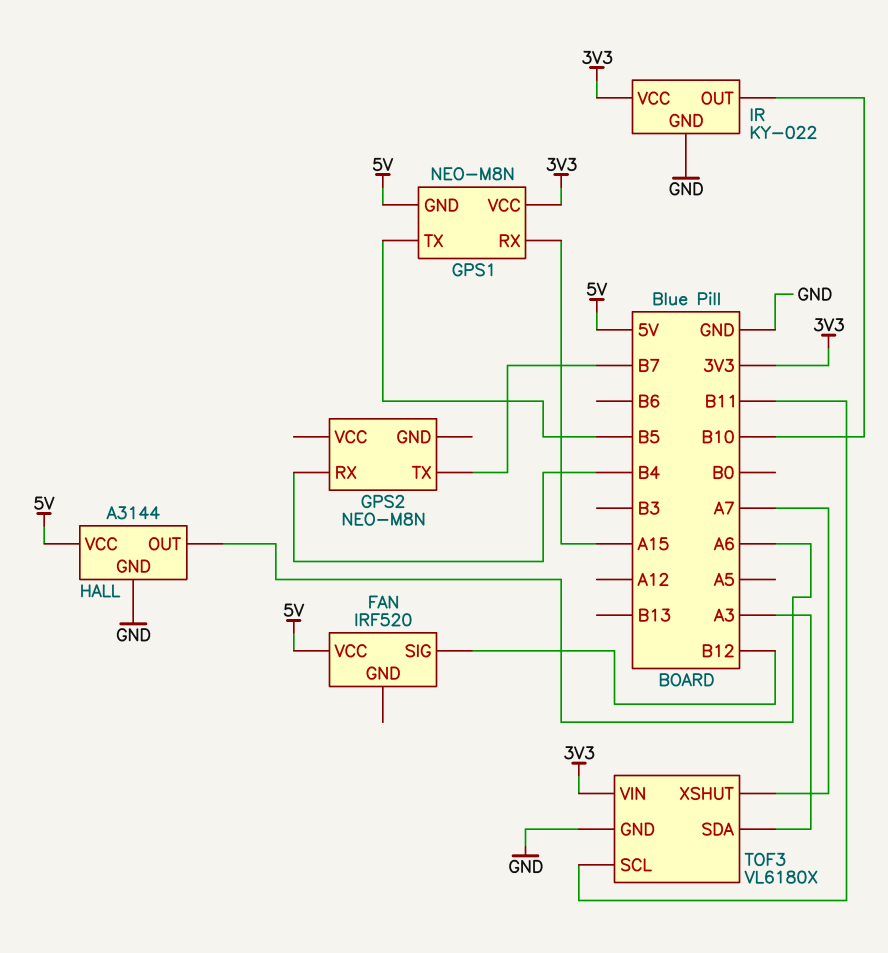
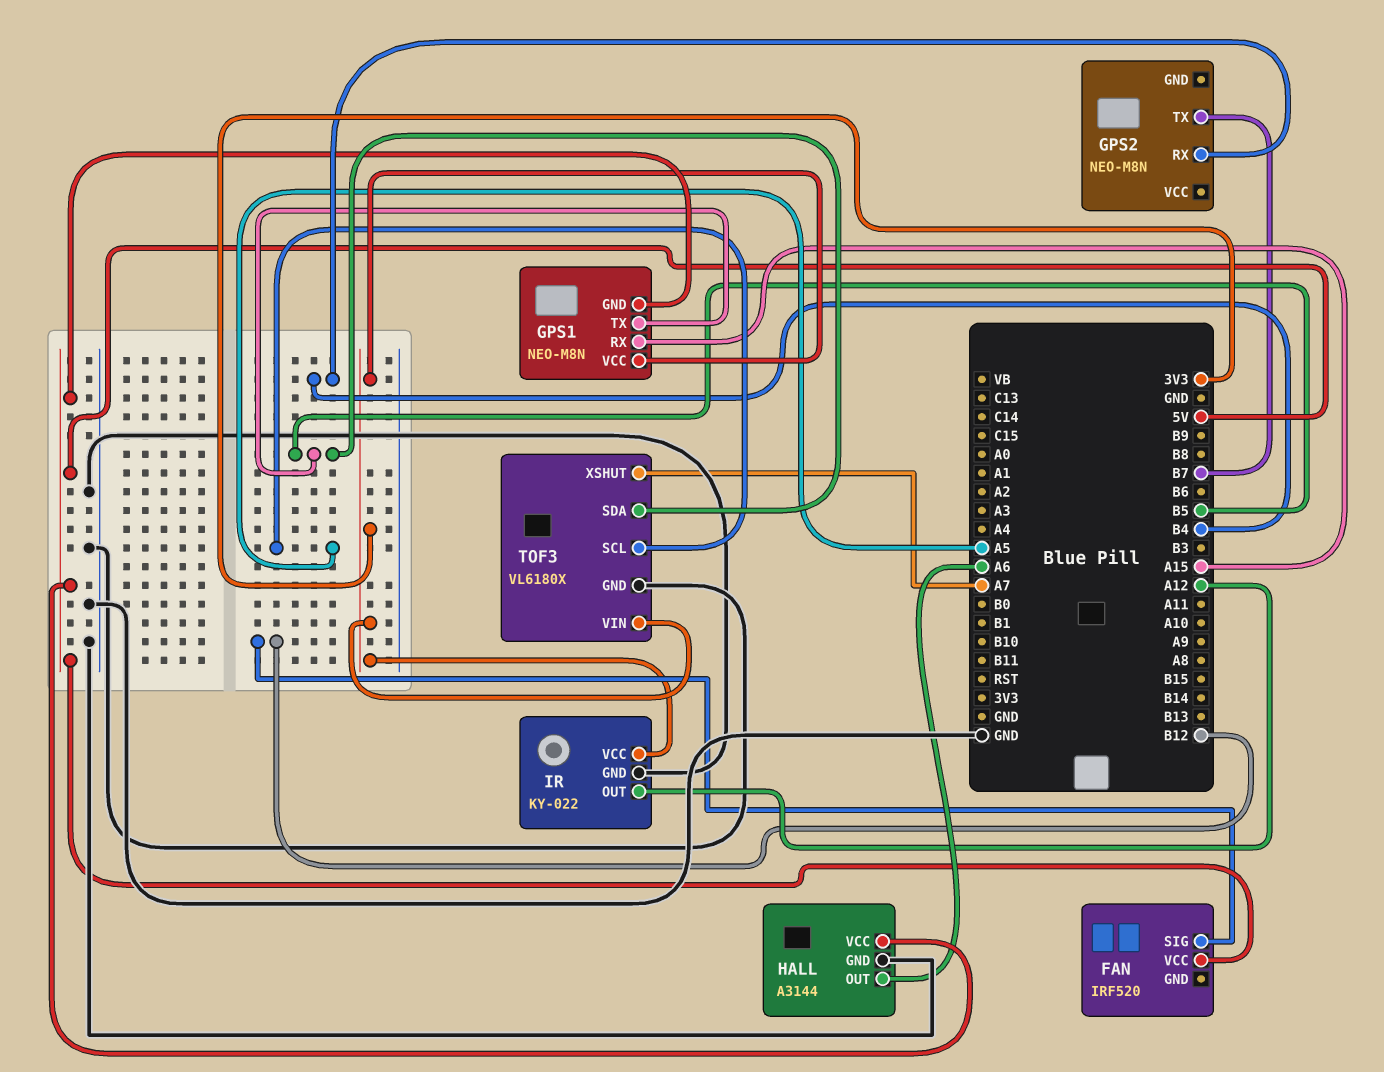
IR pin OUT: B10 -> A12
TOF3 pin SCL: B11 -> A5
TOF3 pin SDA: A3 -> B5

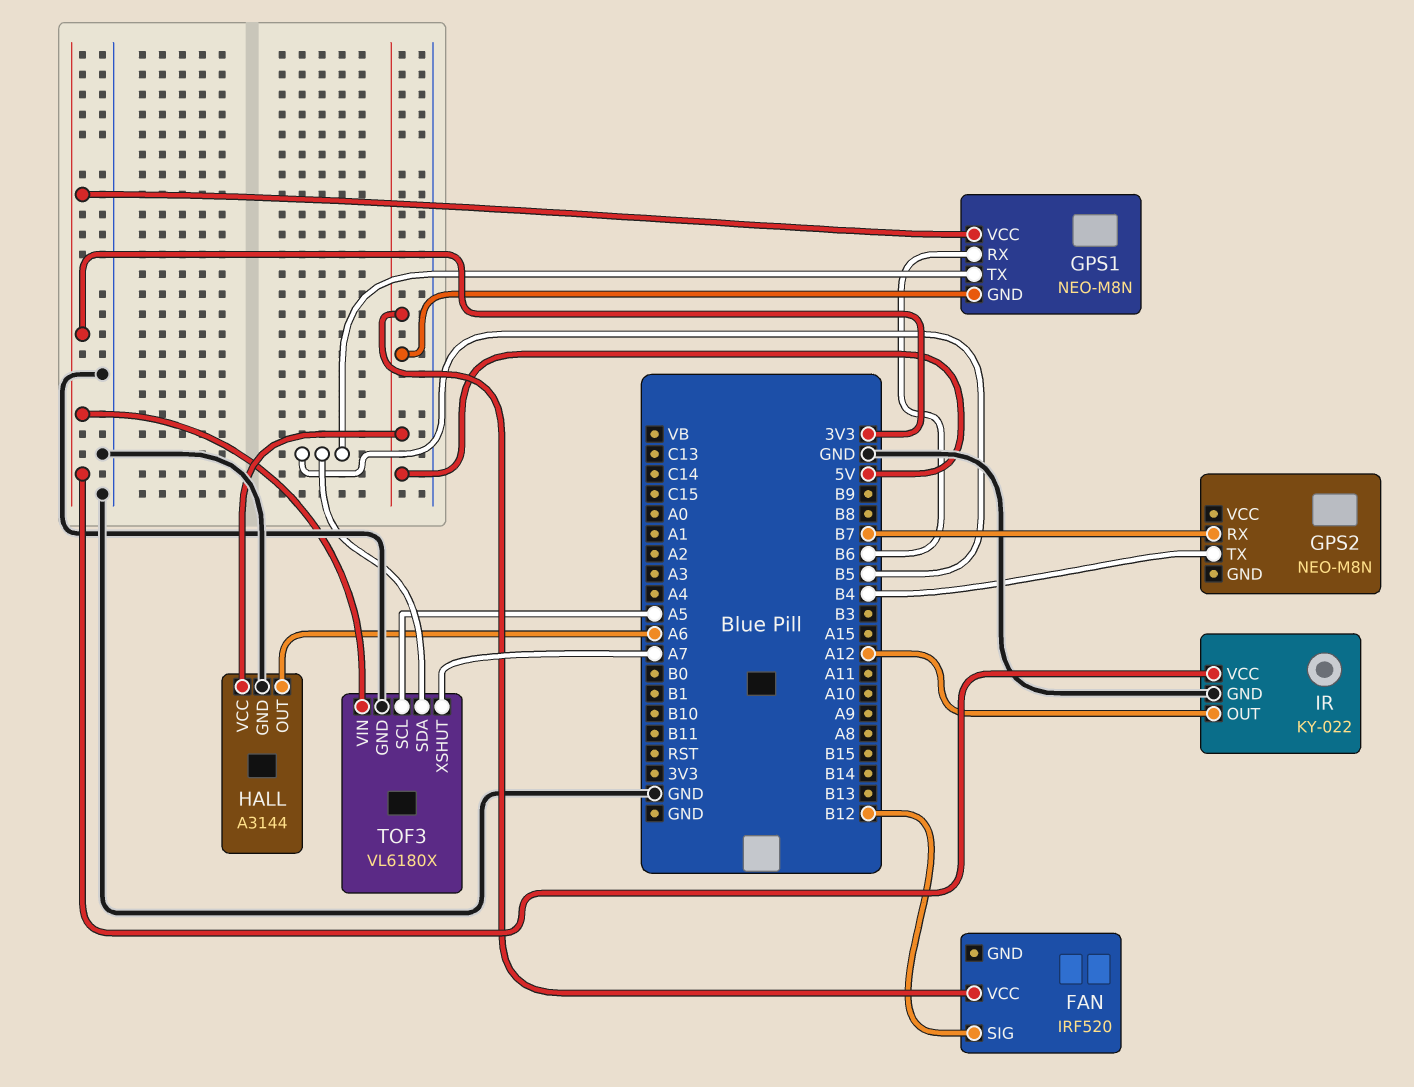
GPS1 pin RX: A15 -> B6
GPS2 pin RX: B4 -> B7
GPS2 pin TX: B7 -> B4

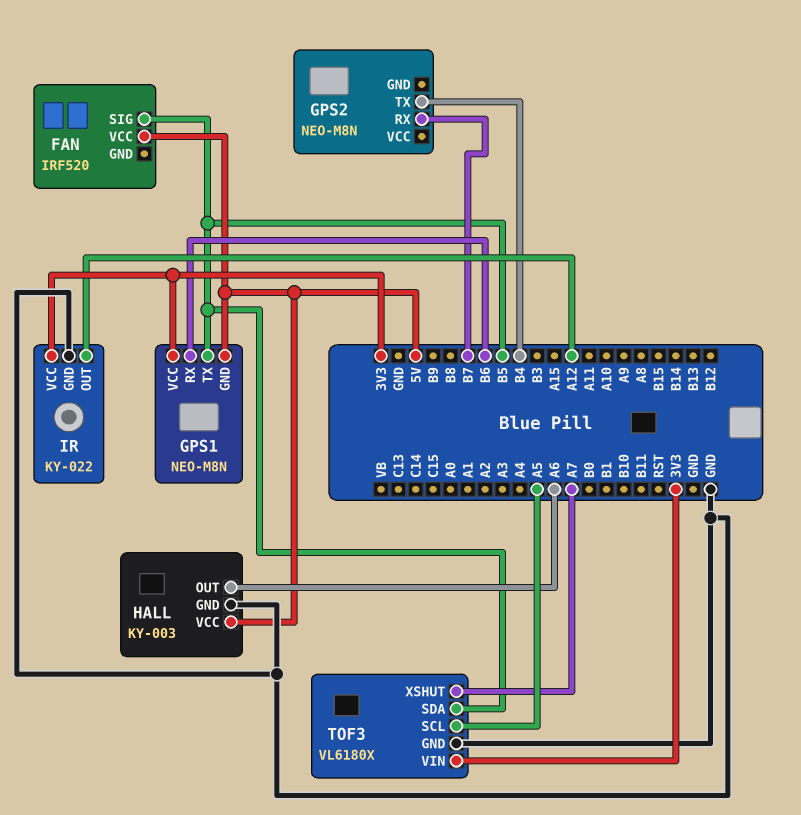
FAN pin SIG: B12 -> B5
HALL: A3144 -> KY-003

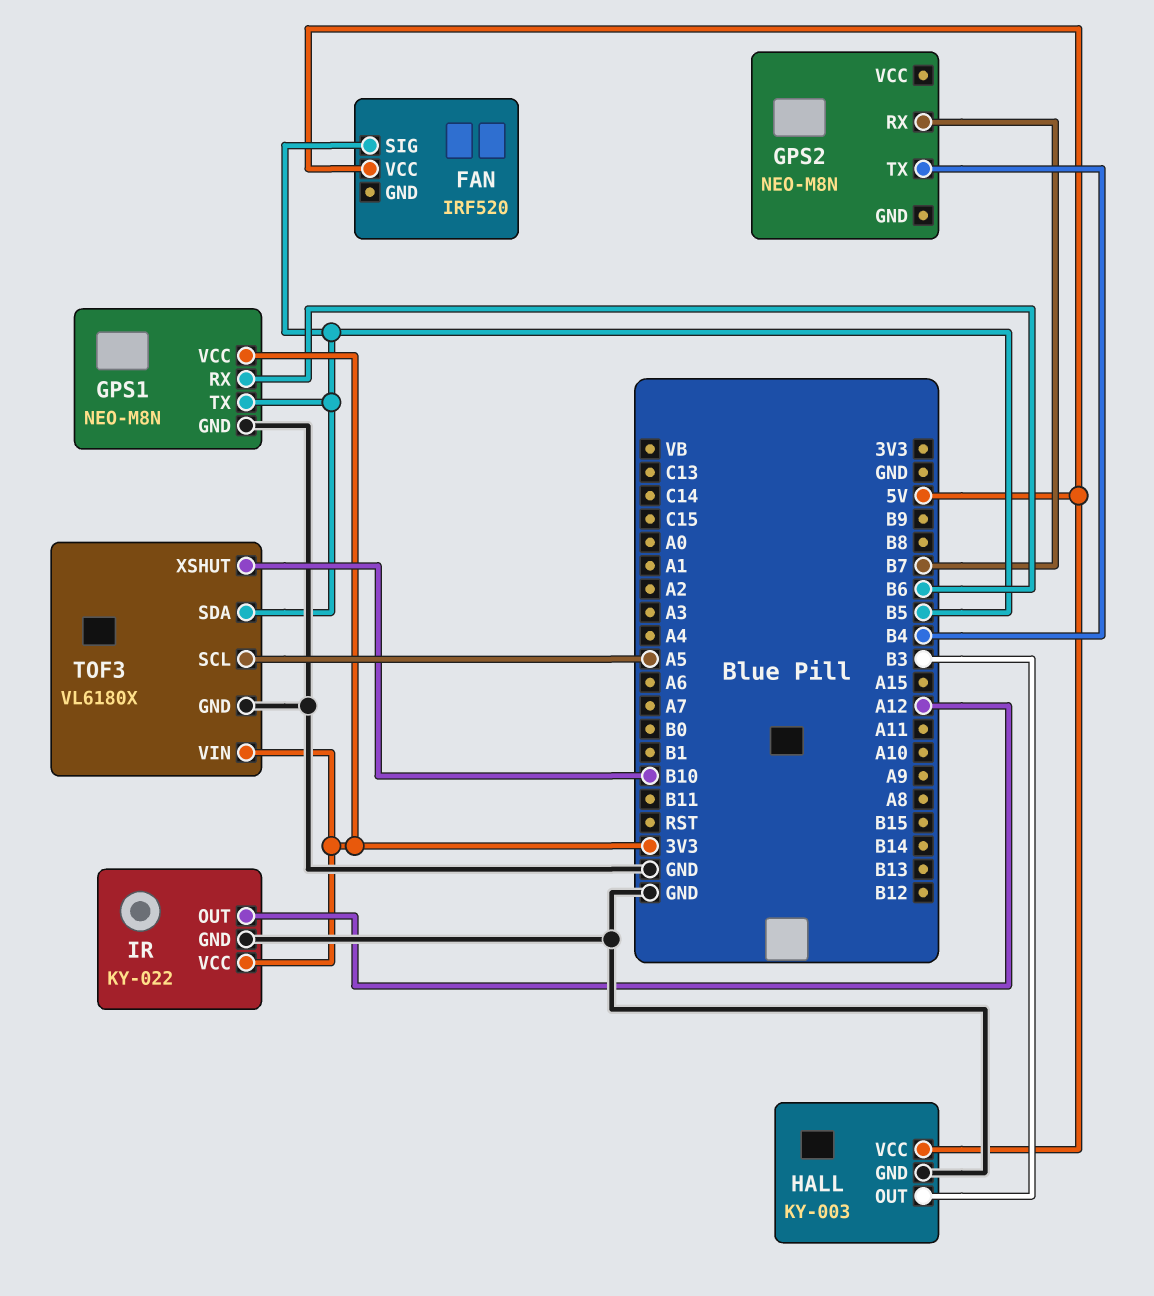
GPS1 pin GND: 5V -> GND
HALL pin OUT: A6 -> B3
TOF3 pin XSHUT: A7 -> B10

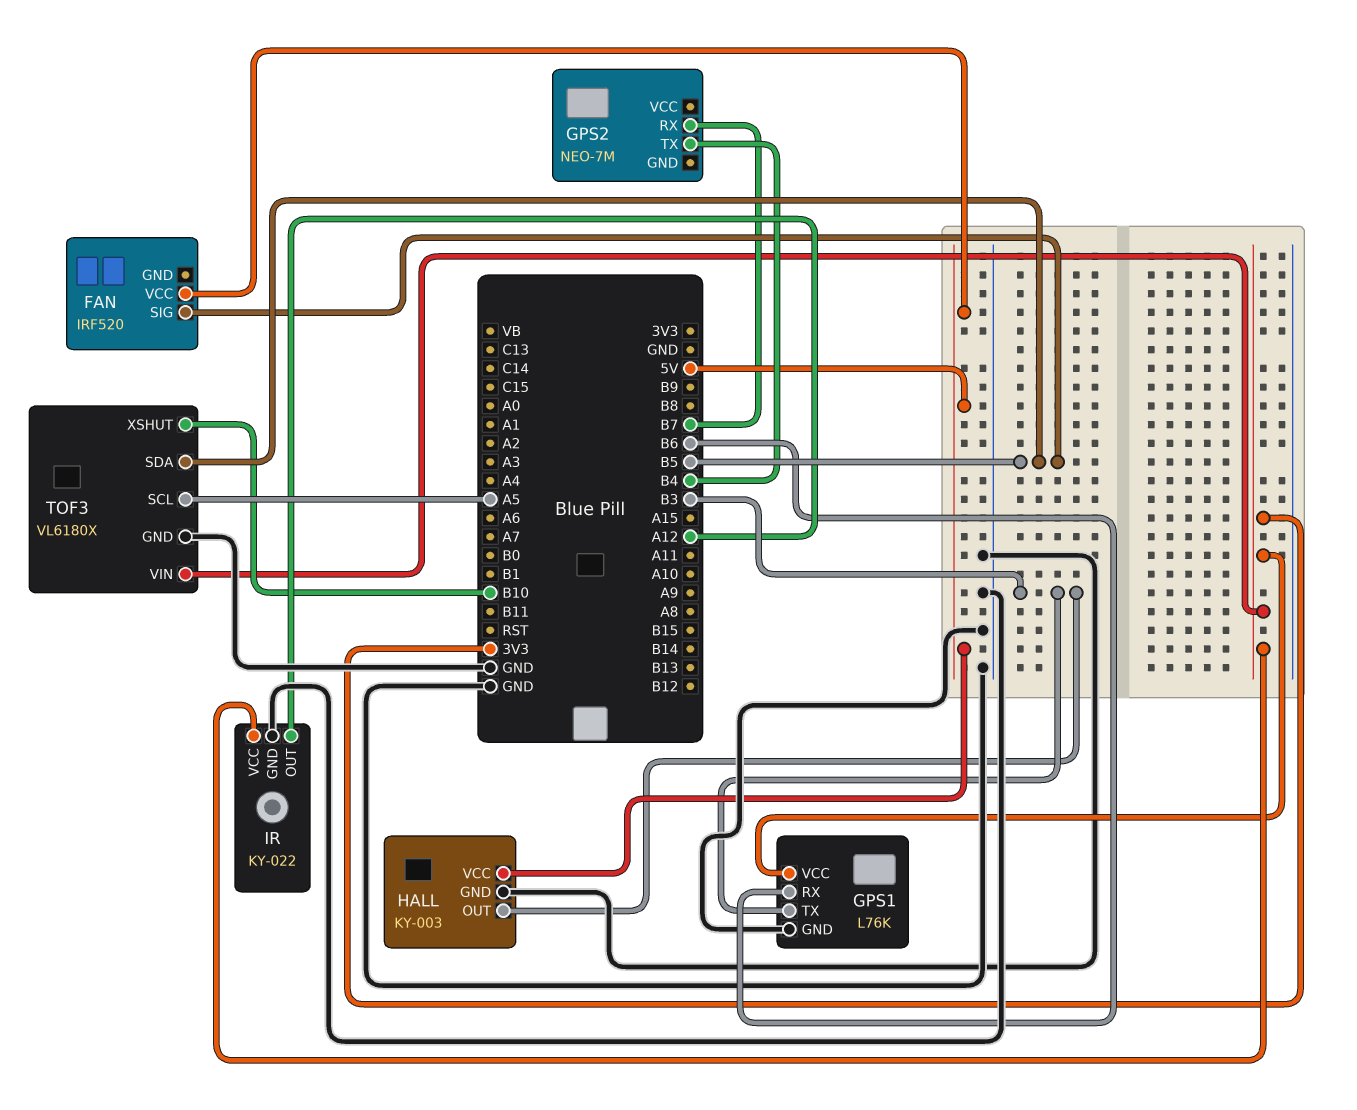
GPS1: NEO-M8N -> L76K
GPS1 pin TX: B5 -> B3
GPS2: NEO-M8N -> NEO-7M

